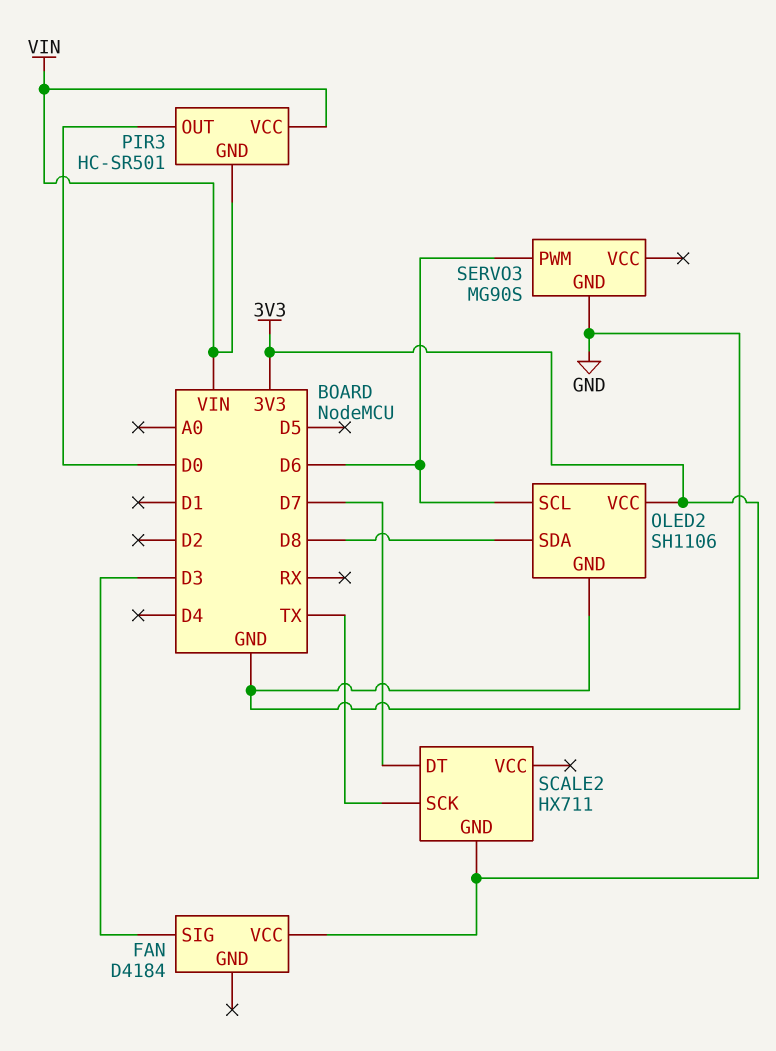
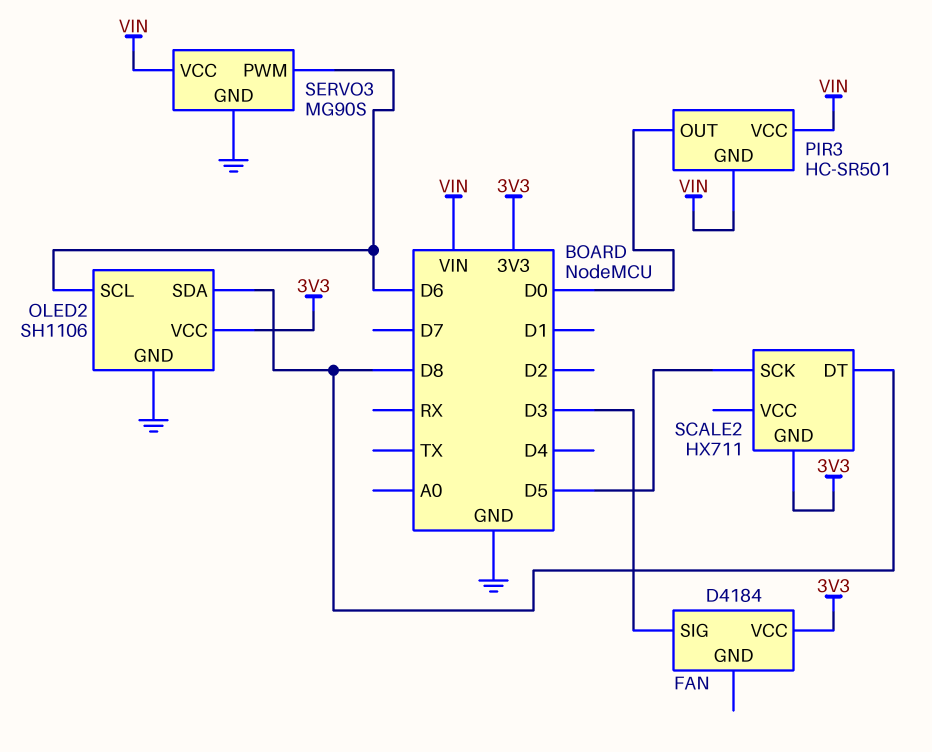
SCALE2 pin DT: D7 -> D8
SCALE2 pin SCK: TX -> D5
SERVO3 pin VCC: none -> VIN

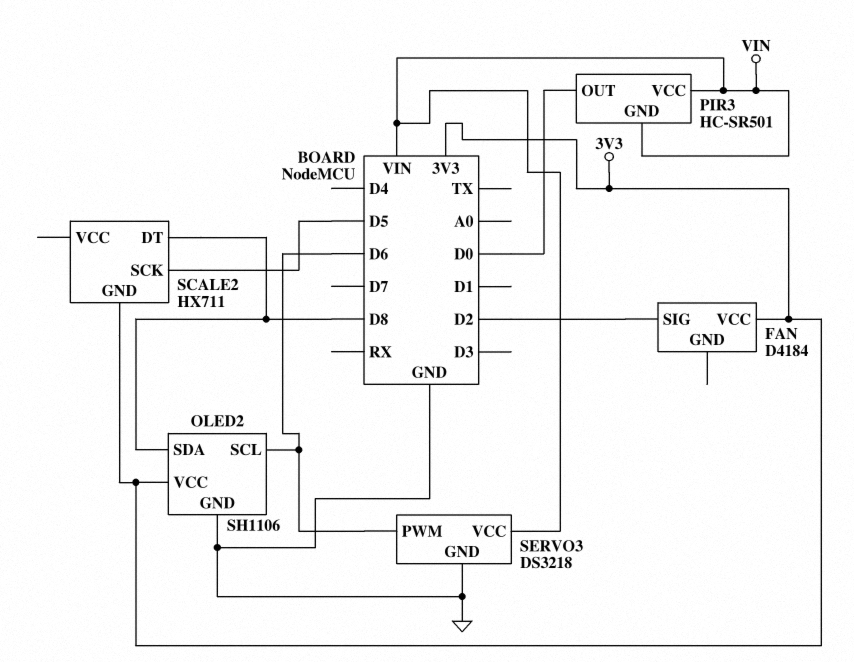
FAN pin SIG: D3 -> D2
SERVO3: MG90S -> DS3218

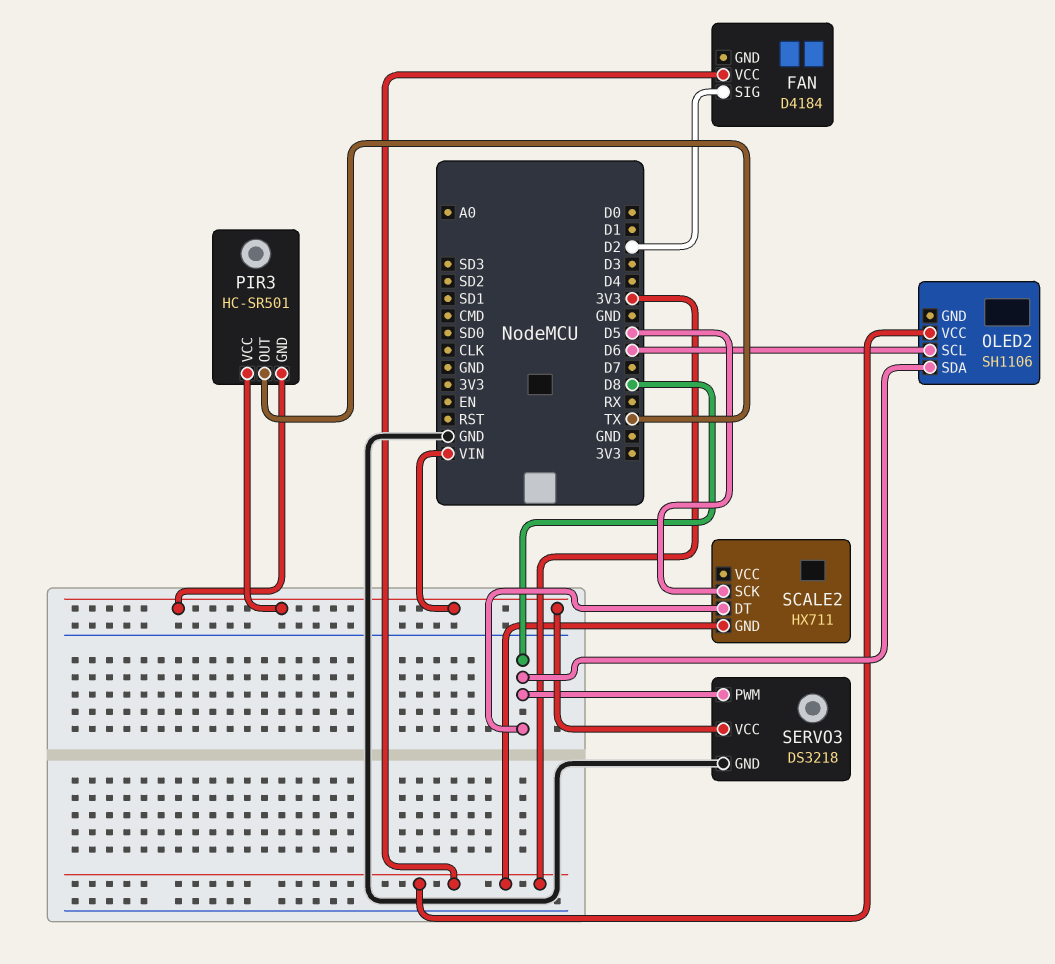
OLED2 pin GND: GND -> none
PIR3 pin OUT: D0 -> TX
SERVO3 pin PWM: D6 -> D8

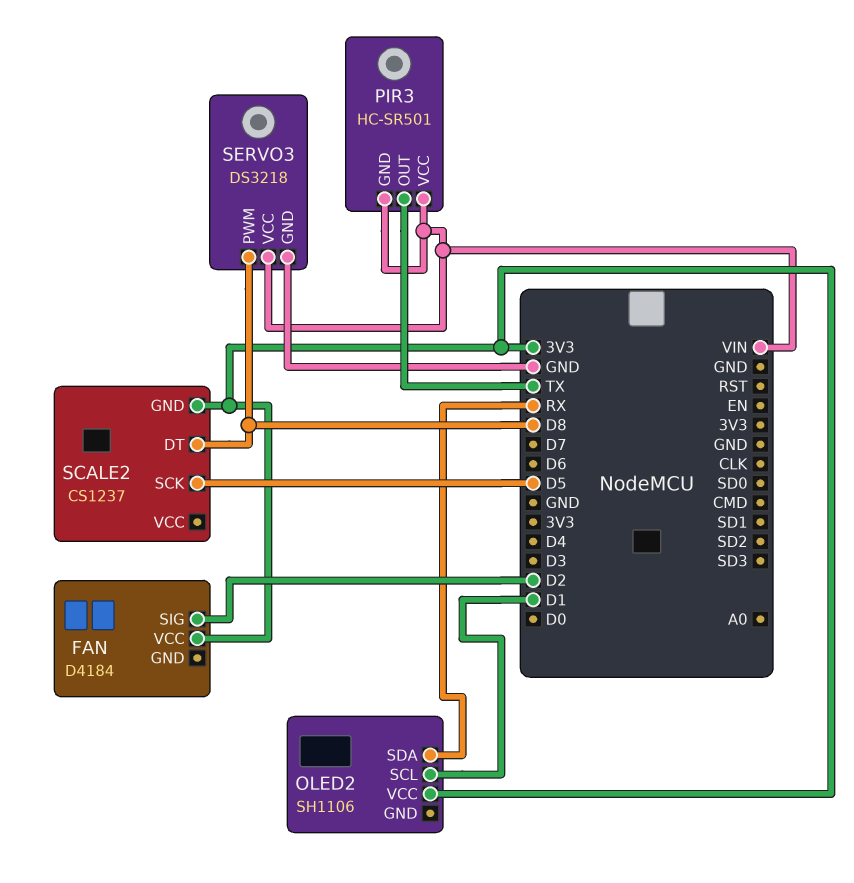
OLED2 pin SCL: D6 -> D1
OLED2 pin SDA: D8 -> RX
SCALE2: HX711 -> CS1237

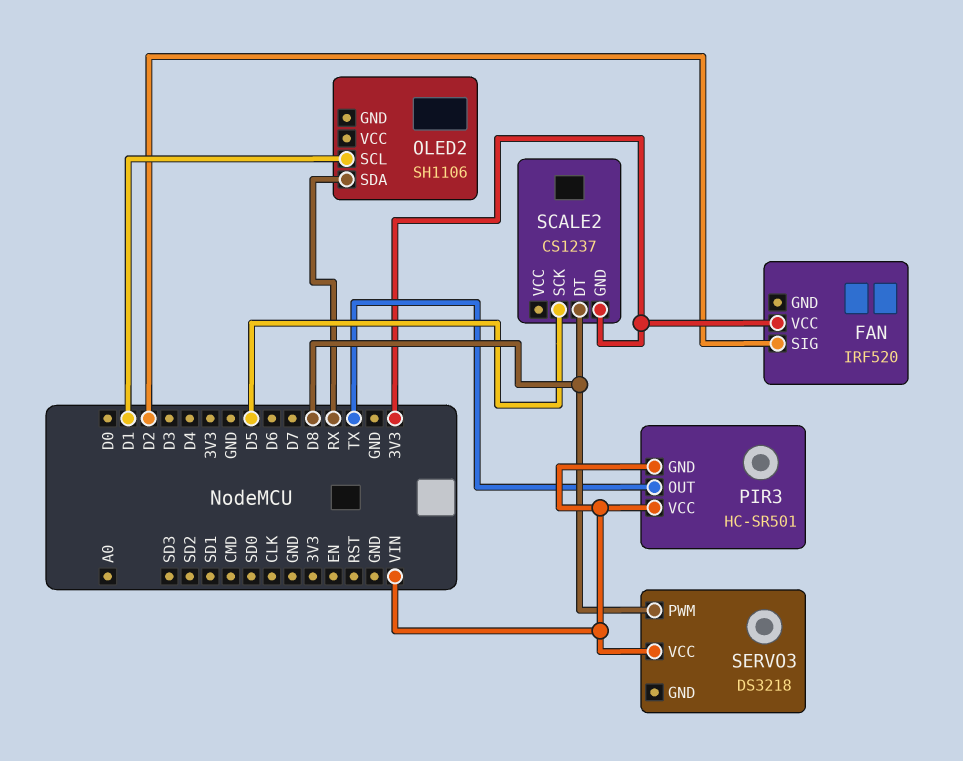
FAN: D4184 -> IRF520
OLED2 pin VCC: 3V3 -> none
SERVO3 pin GND: GND -> none

